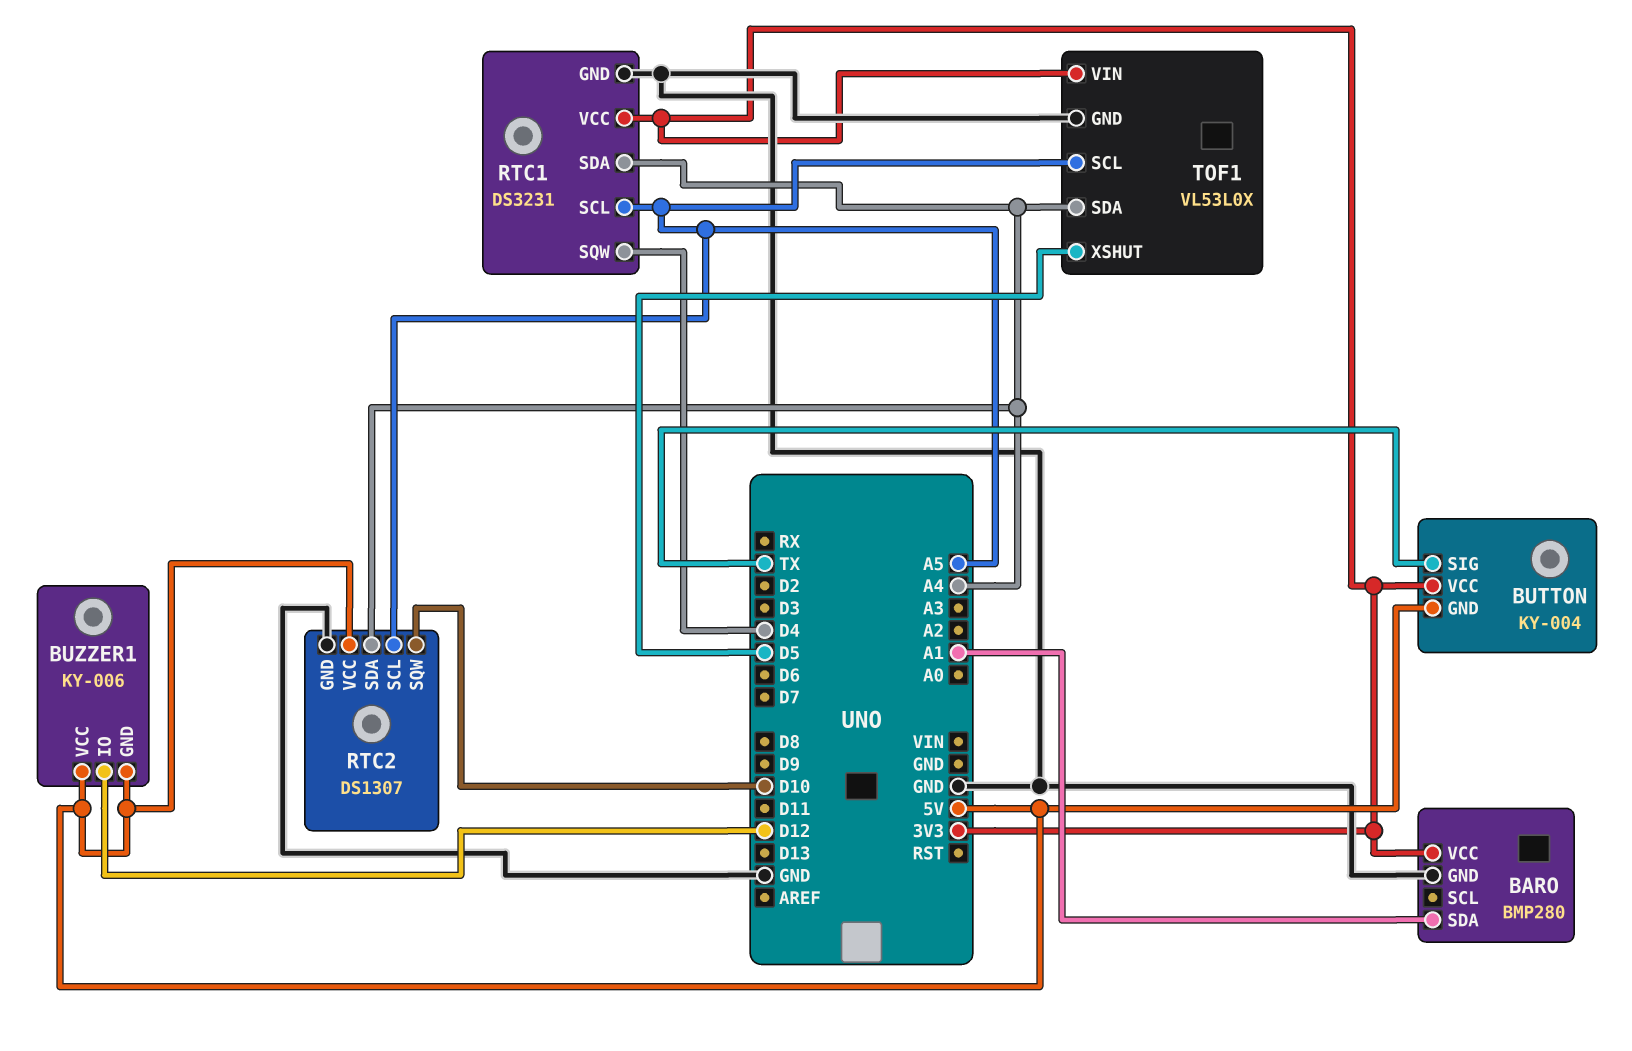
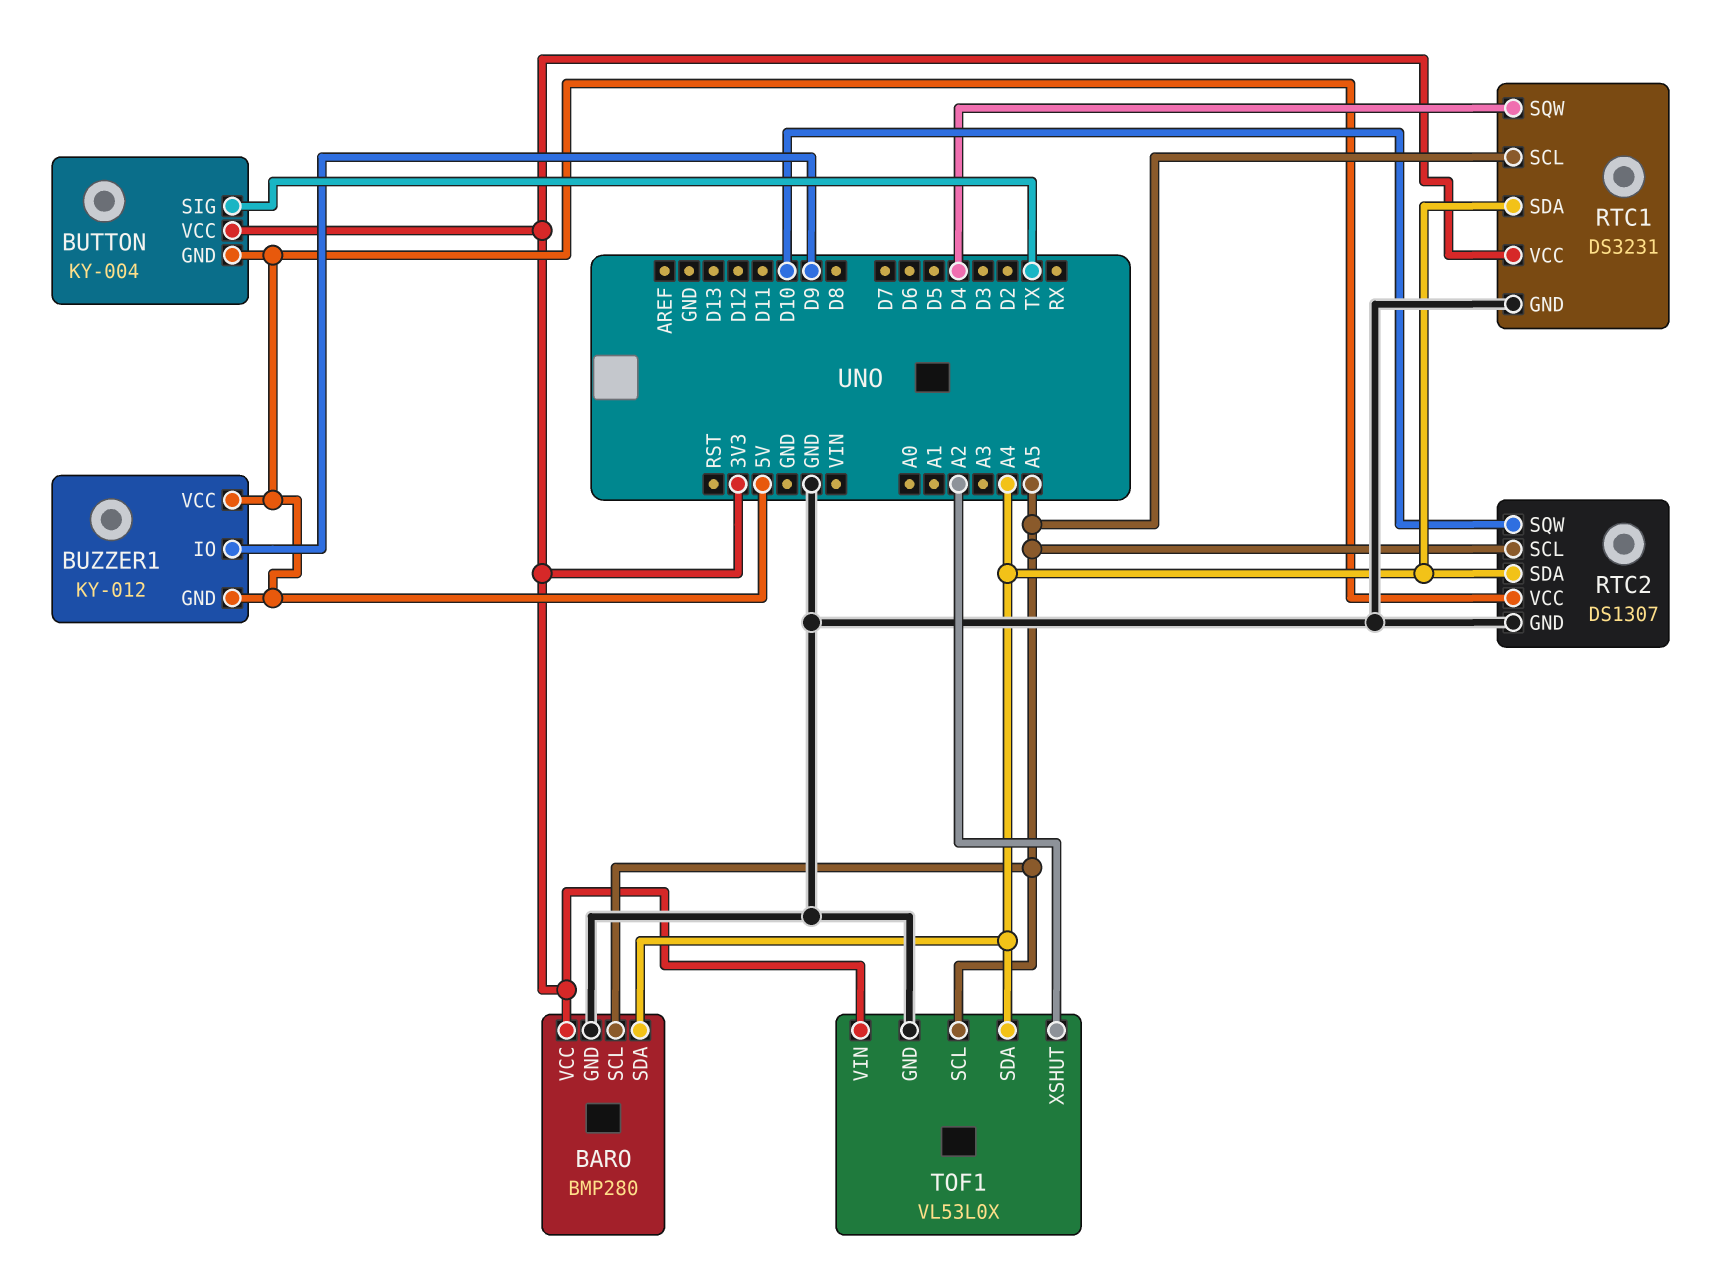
BARO pin SCL: none -> A5
BARO pin SDA: A1 -> A4
BUZZER1: KY-006 -> KY-012
BUZZER1 pin IO: D12 -> D9
TOF1 pin XSHUT: D5 -> A2

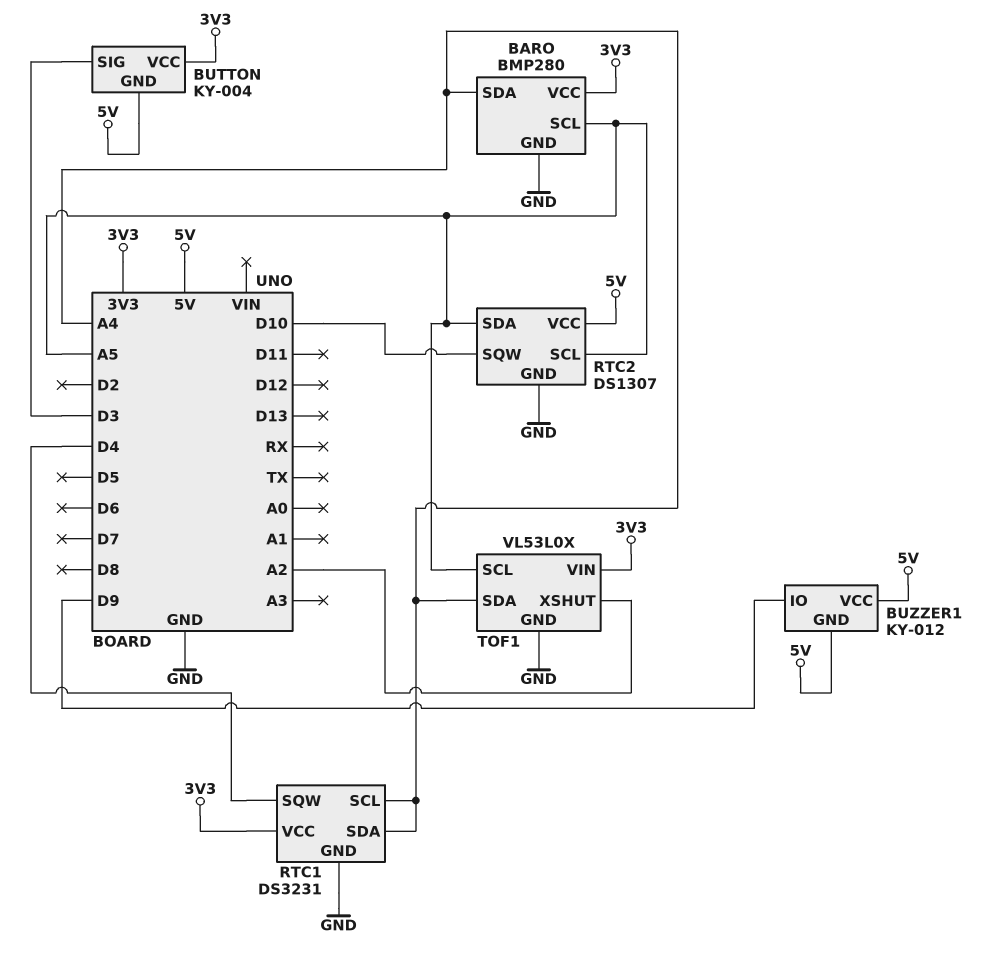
BUTTON pin SIG: TX -> D3
RTC1 pin SCL: A5 -> A4
RTC2 pin SDA: A4 -> A5

